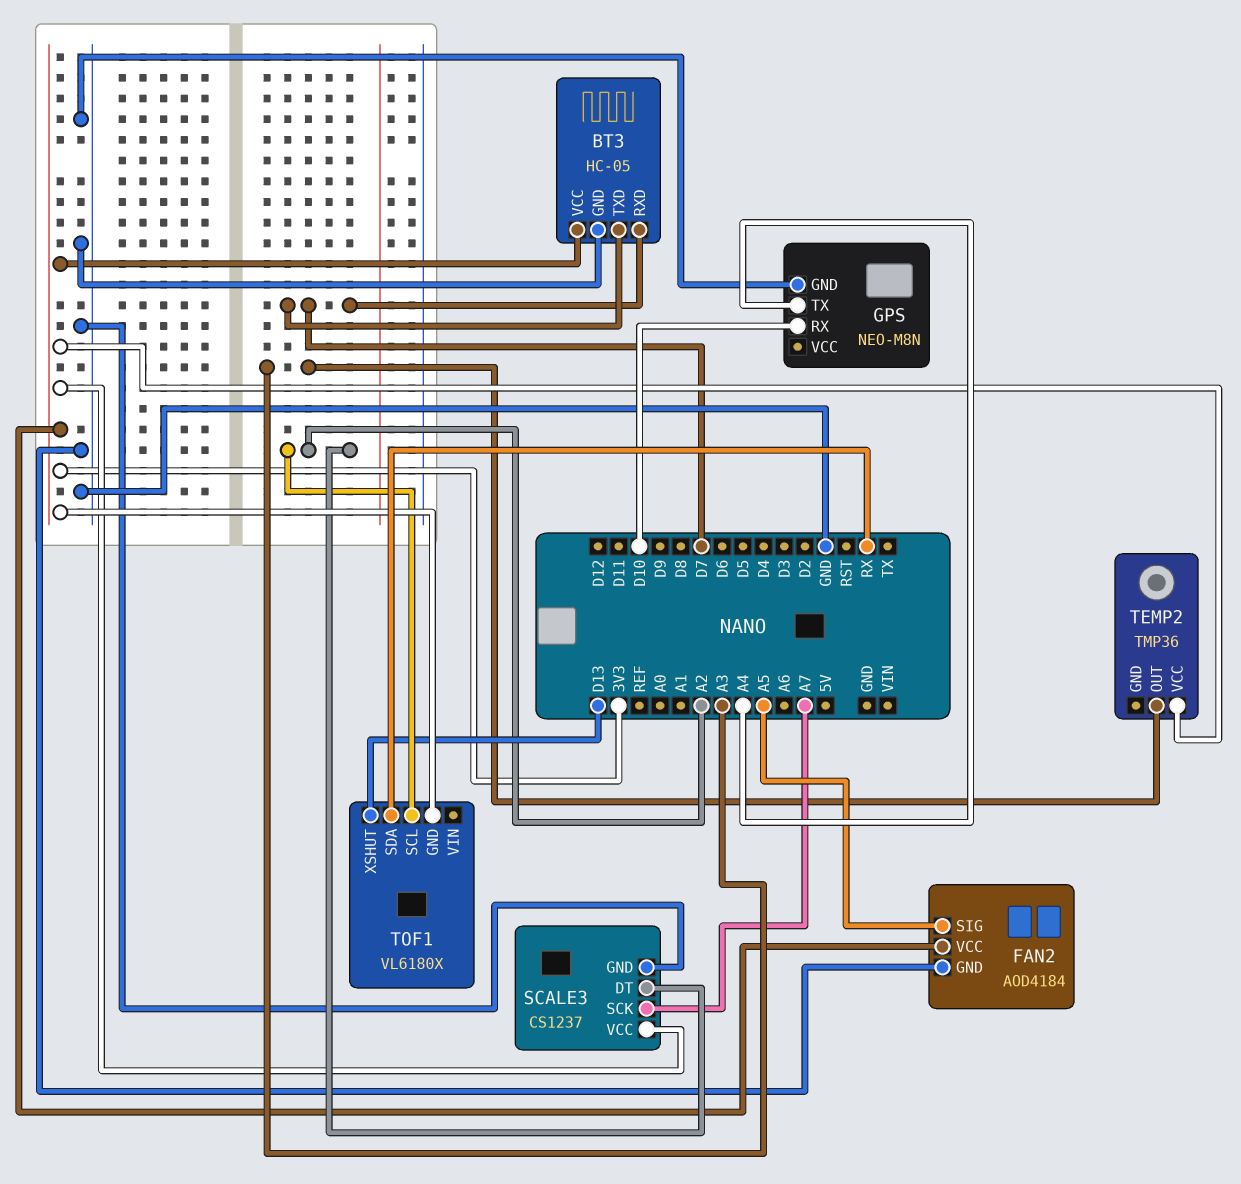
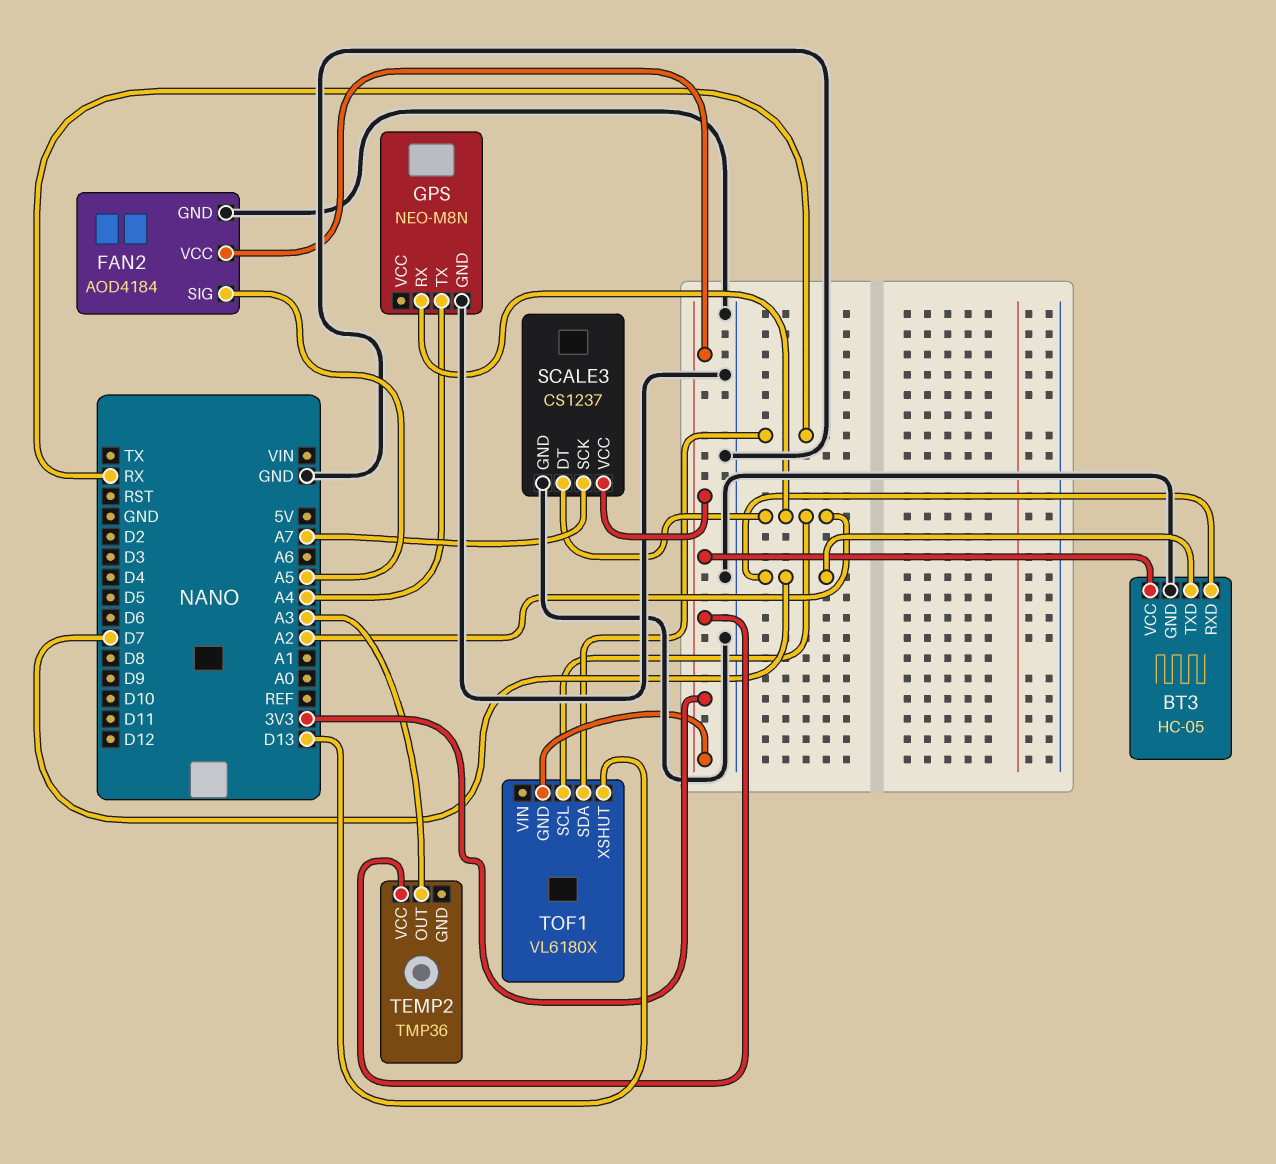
GPS pin RX: D10 -> A2

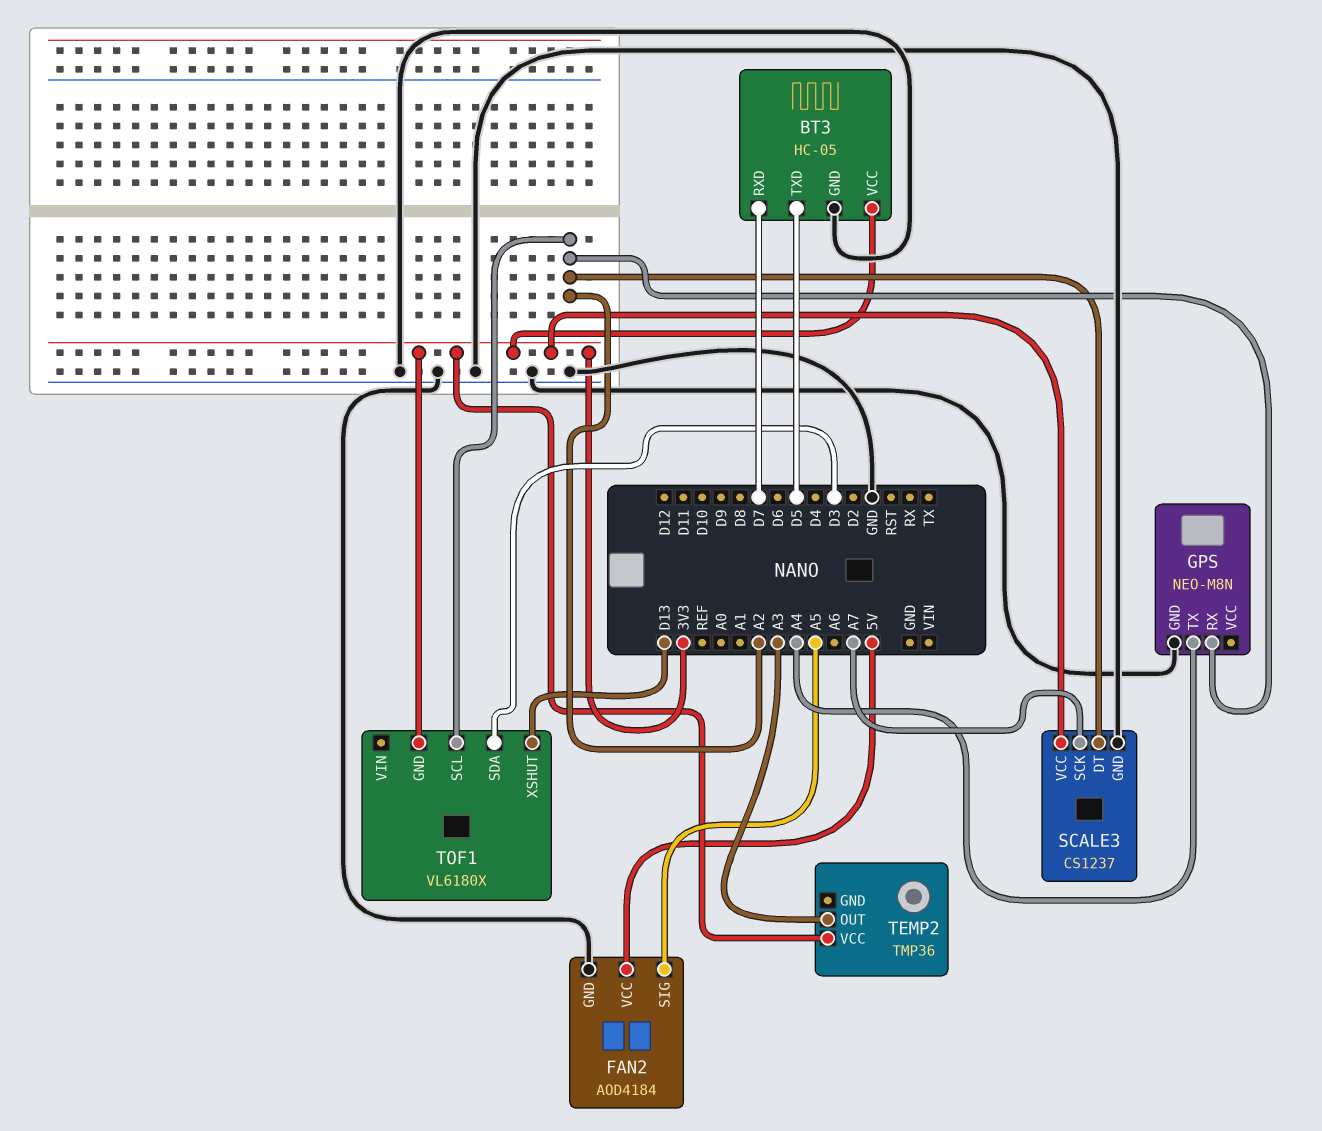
BT3 pin TXD: D7 -> D5
FAN2 pin VCC: 3V3 -> 5V
TOF1 pin SDA: RX -> D3

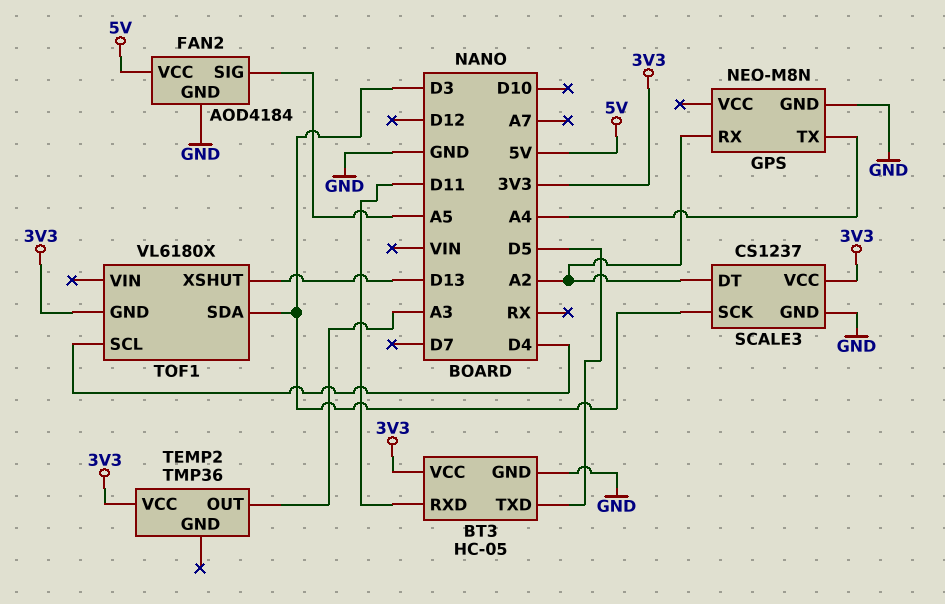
BT3 pin RXD: D7 -> D11
SCALE3 pin SCK: A7 -> D3
TOF1 pin SCL: A2 -> D4

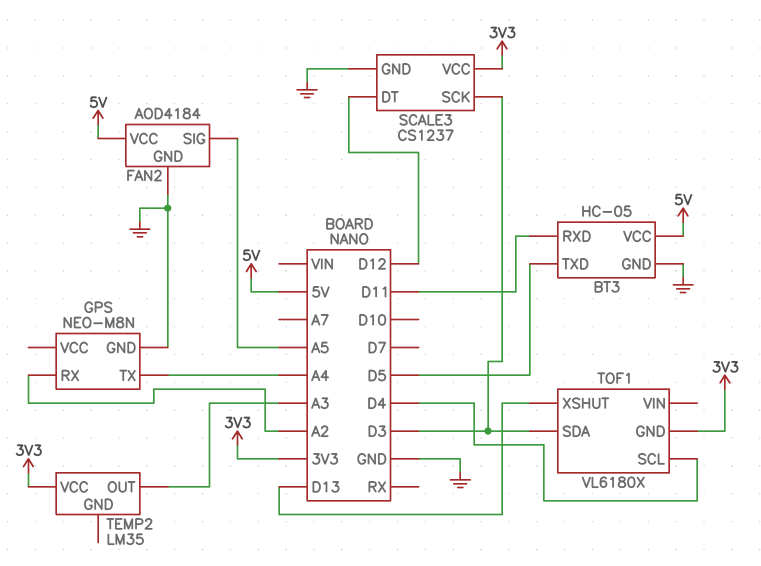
BT3 pin VCC: 3V3 -> 5V
SCALE3 pin DT: A2 -> D12
TEMP2: TMP36 -> LM35

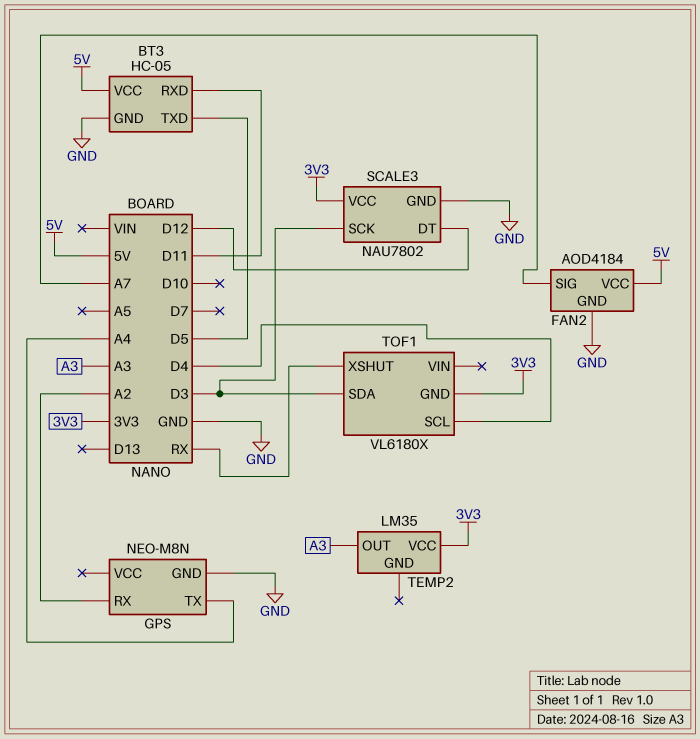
FAN2 pin SIG: A5 -> A7
SCALE3: CS1237 -> NAU7802
TOF1 pin XSHUT: D13 -> RX

